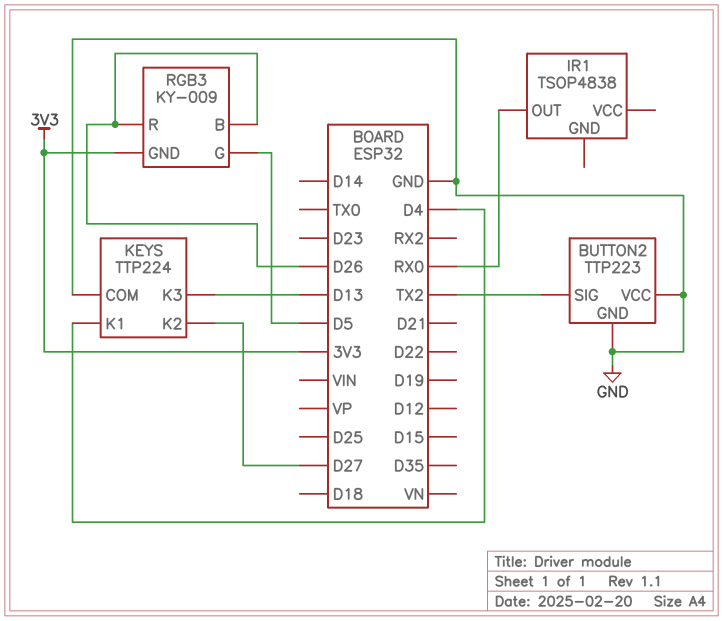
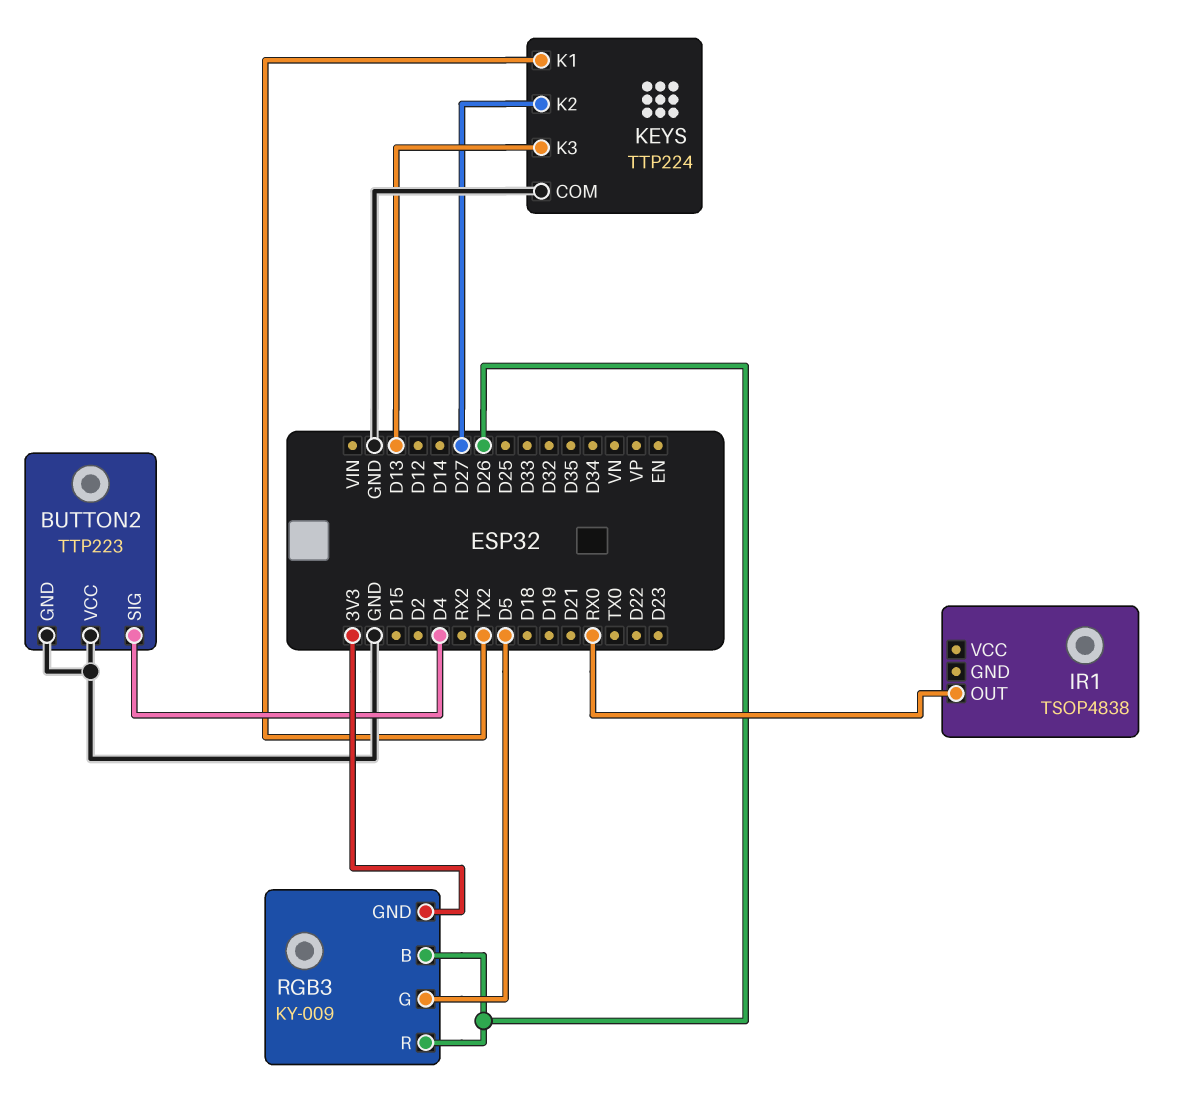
BUTTON2 pin SIG: TX2 -> D4
KEYS pin K1: D4 -> TX2

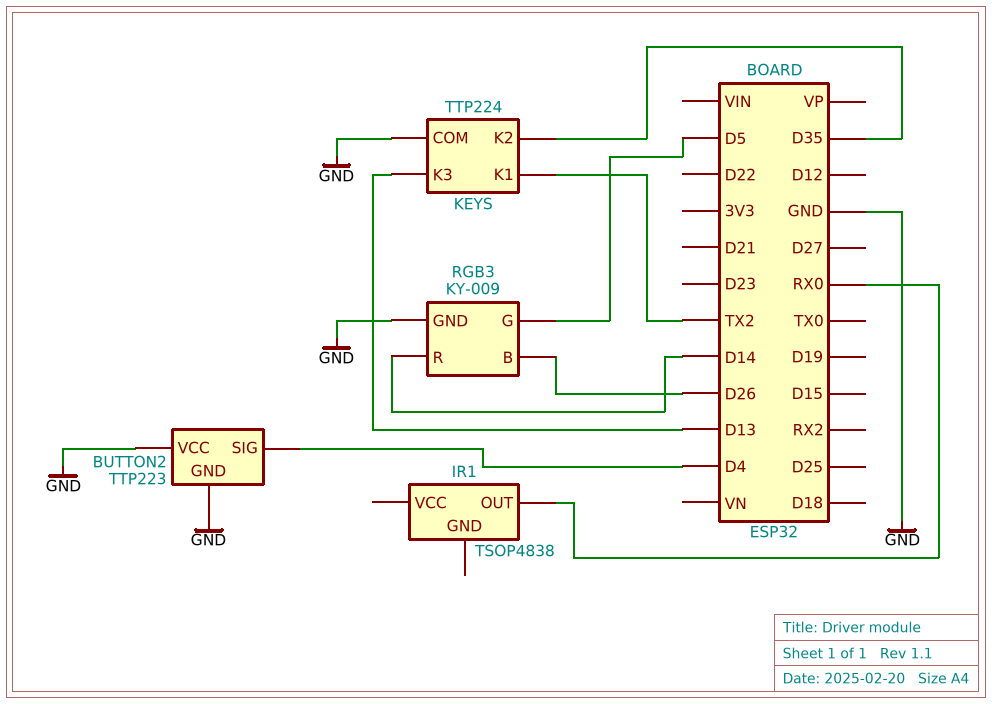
KEYS pin K2: D27 -> D35
RGB3 pin GND: 3V3 -> GND
RGB3 pin R: D26 -> D14

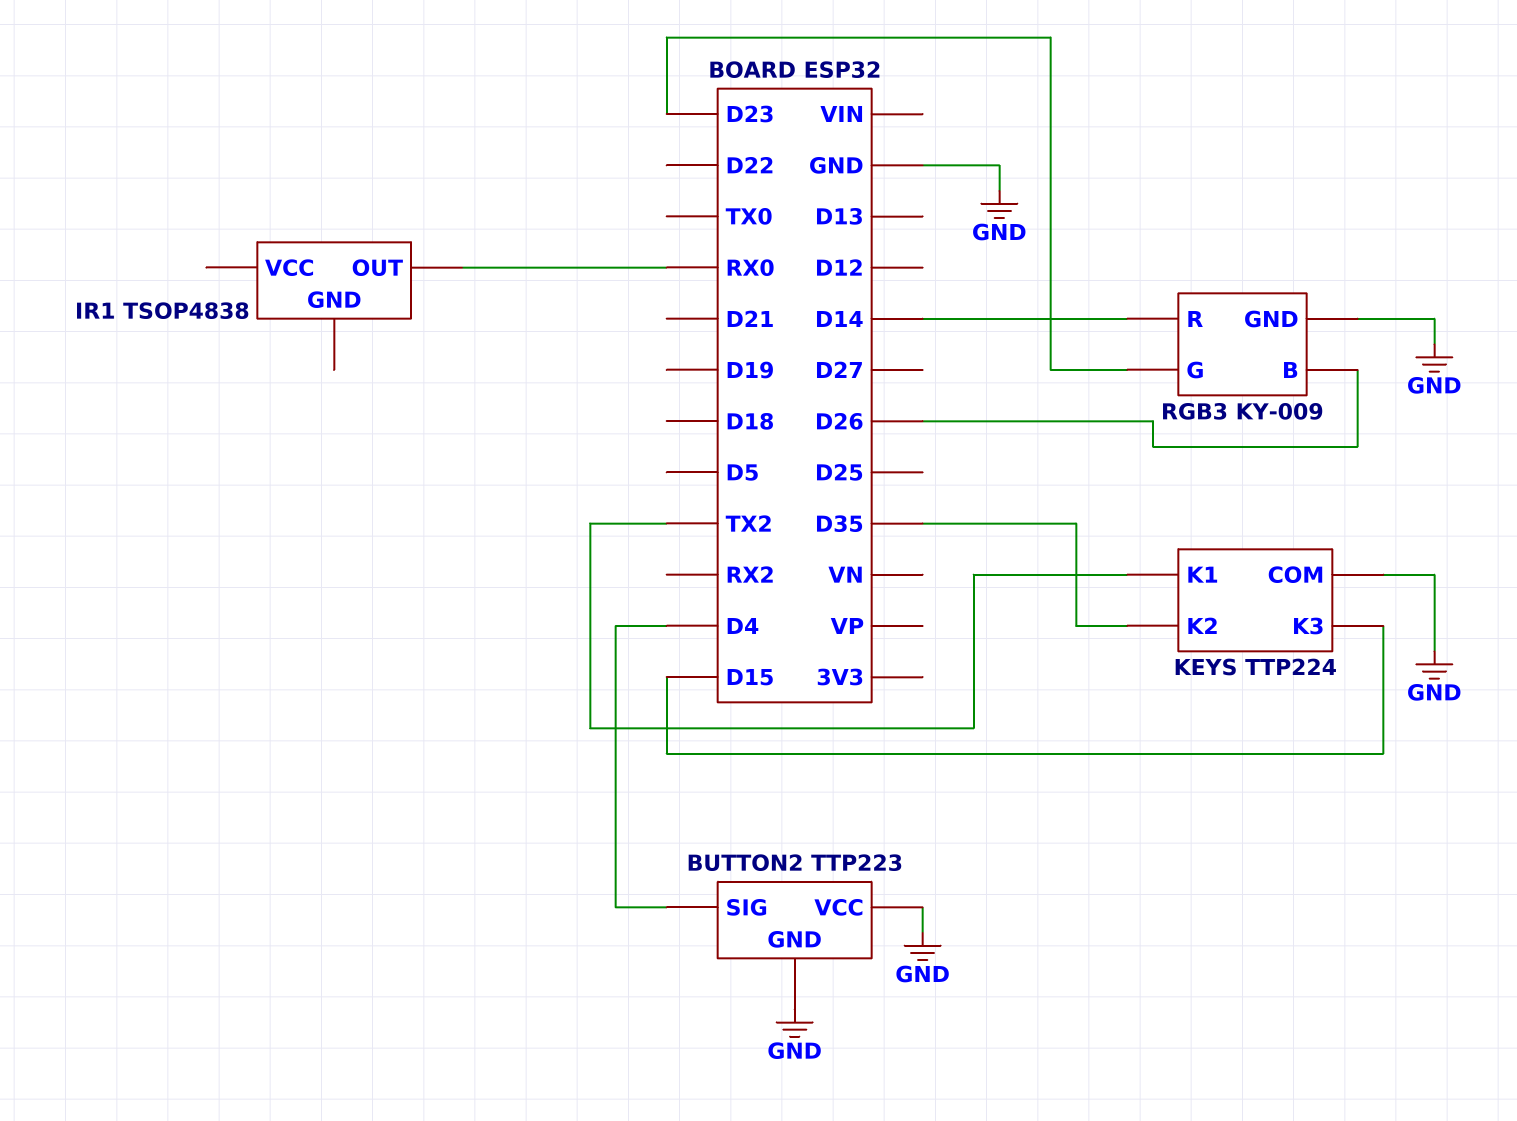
KEYS pin K3: D13 -> D15
RGB3 pin G: D5 -> D23

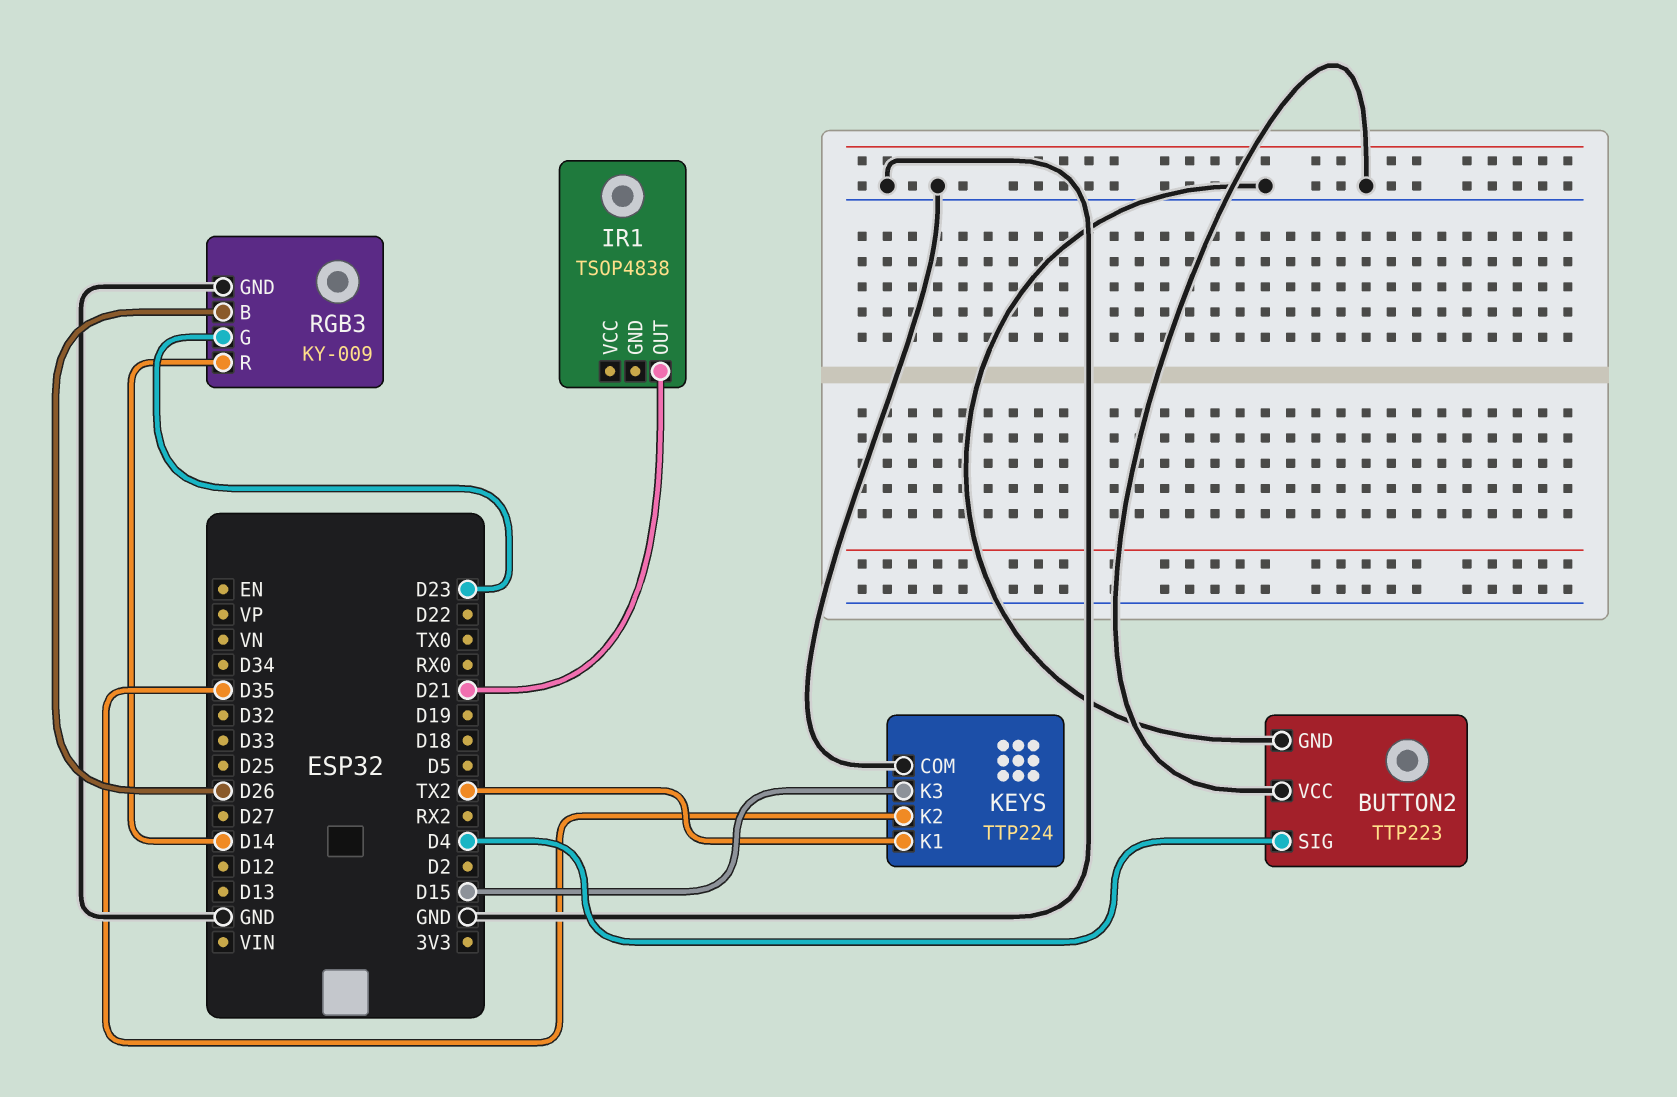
IR1 pin OUT: RX0 -> D21

